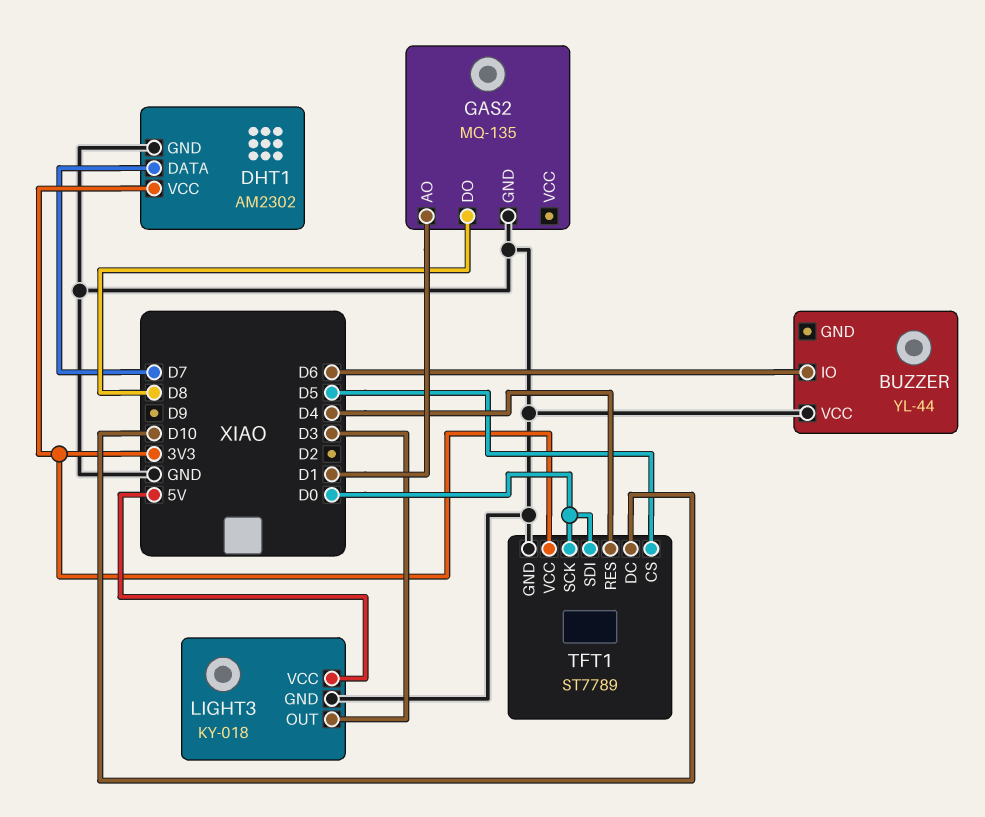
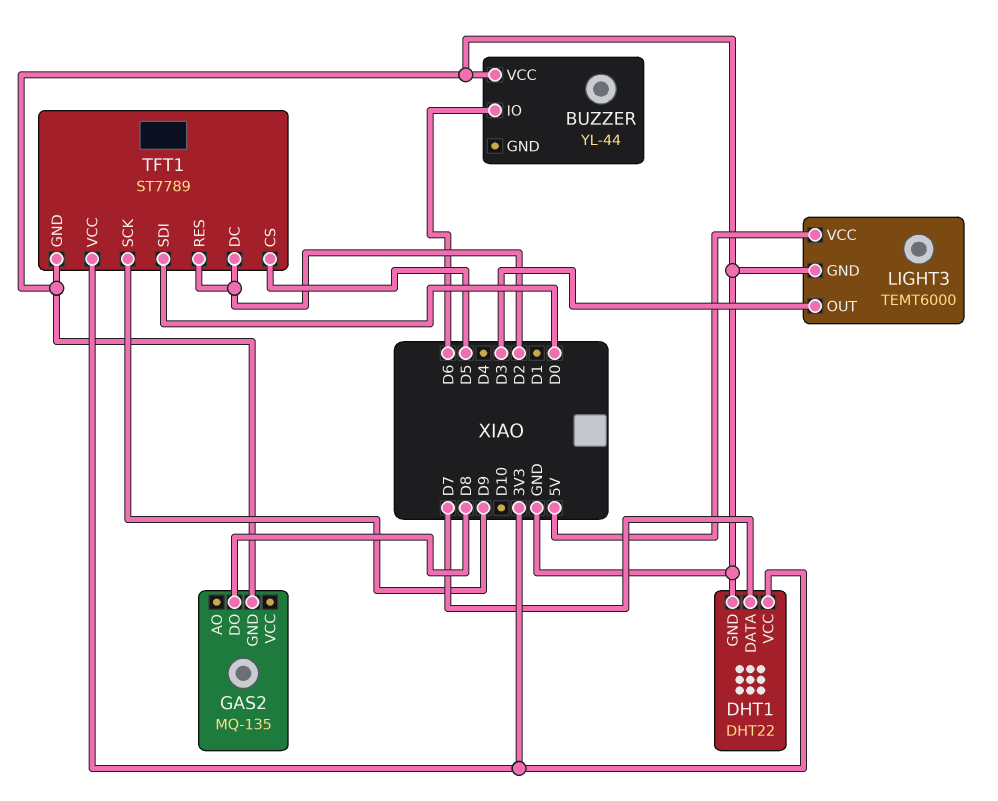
DHT1: AM2302 -> DHT22
GAS2 pin AO: D1 -> none
LIGHT3: KY-018 -> TEMT6000
TFT1 pin DC: D10 -> D2
TFT1 pin RES: D4 -> D2
TFT1 pin SCK: D0 -> D9

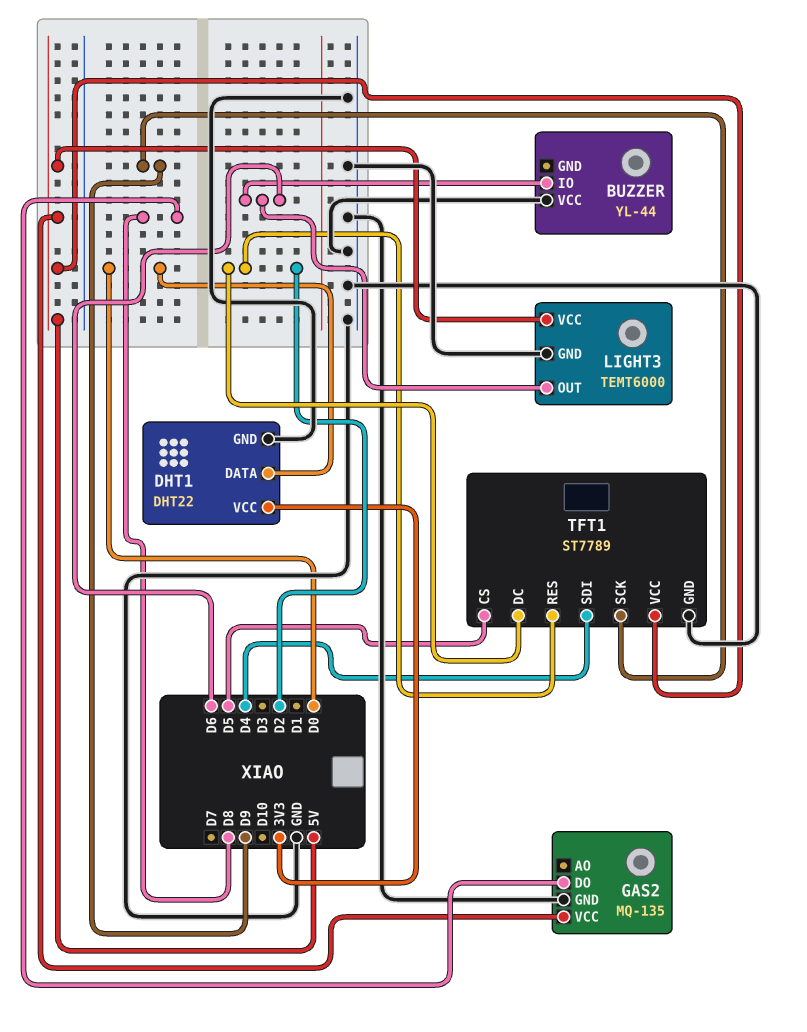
DHT1 pin DATA: D7 -> D0
GAS2 pin VCC: none -> 5V
LIGHT3 pin OUT: D3 -> D6
TFT1 pin SDI: D0 -> D4
TFT1 pin VCC: 3V3 -> 5V

